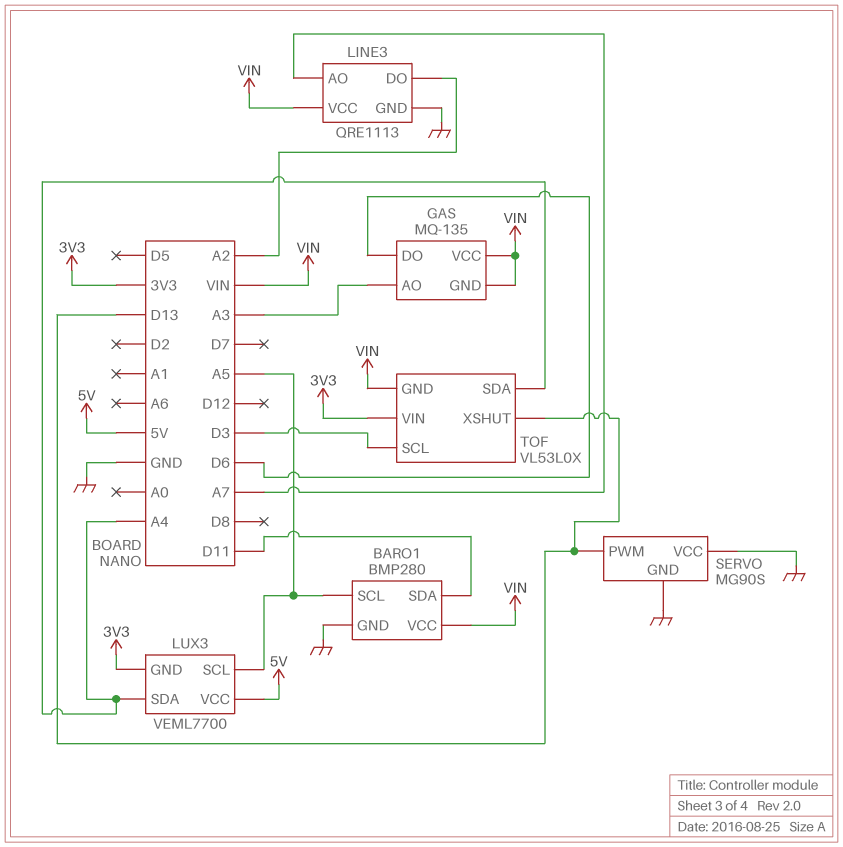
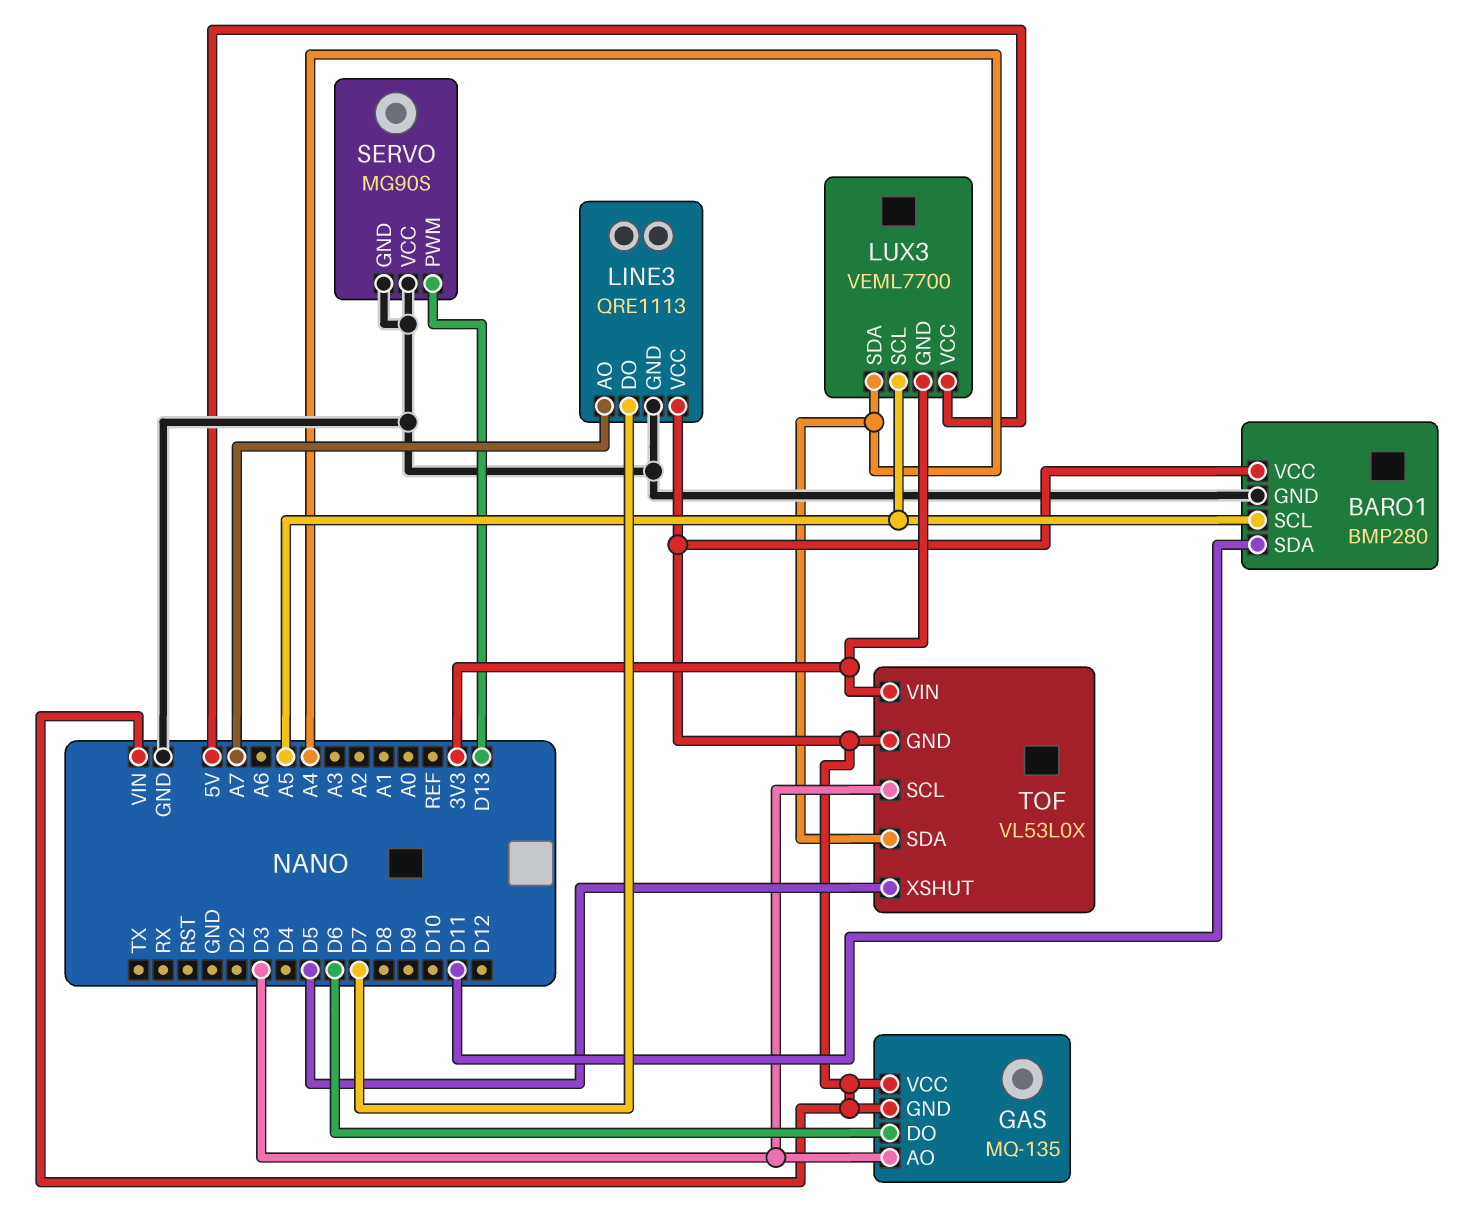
GAS pin AO: A3 -> D3
LINE3 pin DO: A2 -> D7
TOF pin XSHUT: D13 -> D5

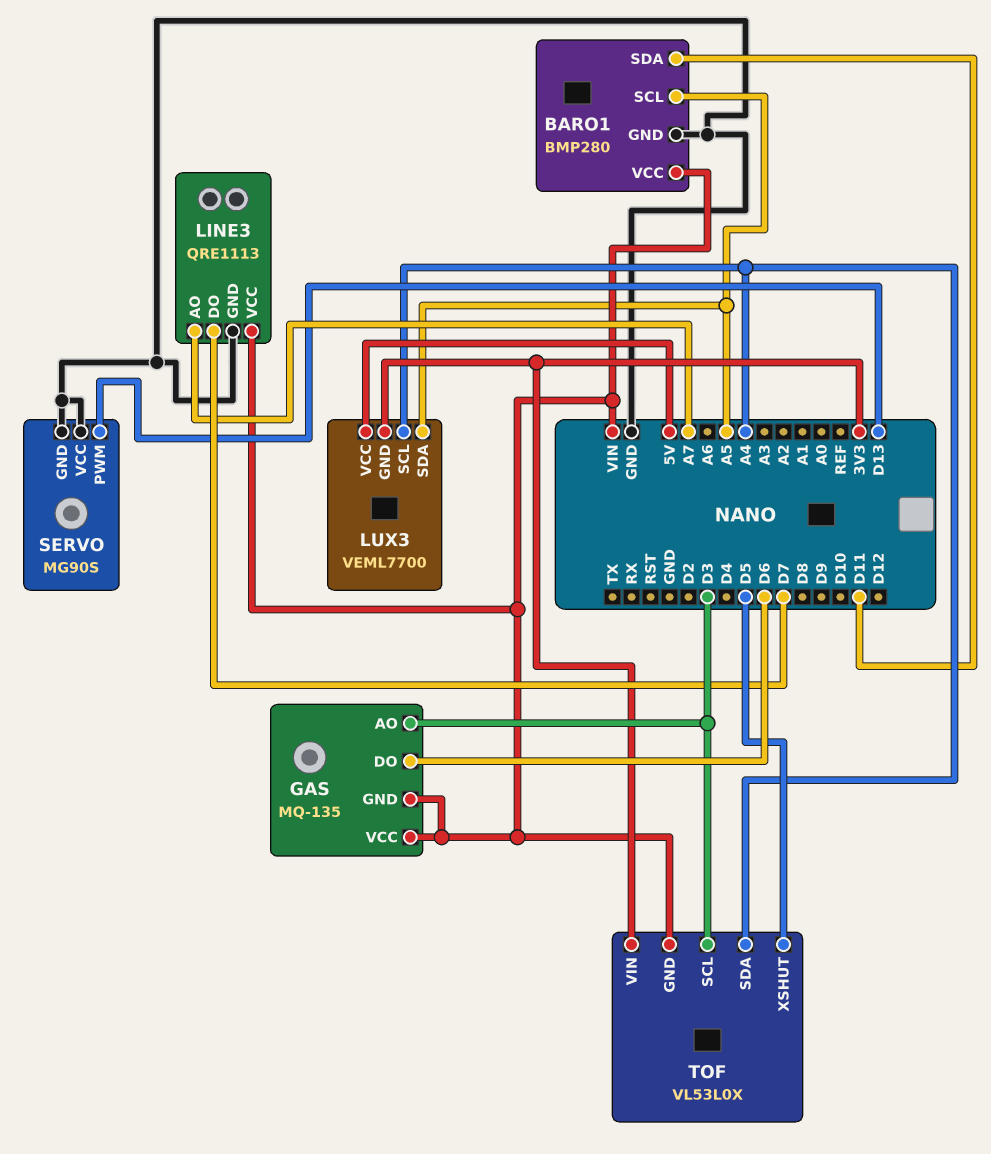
LUX3 pin SCL: A5 -> A4
LUX3 pin SDA: A4 -> A5

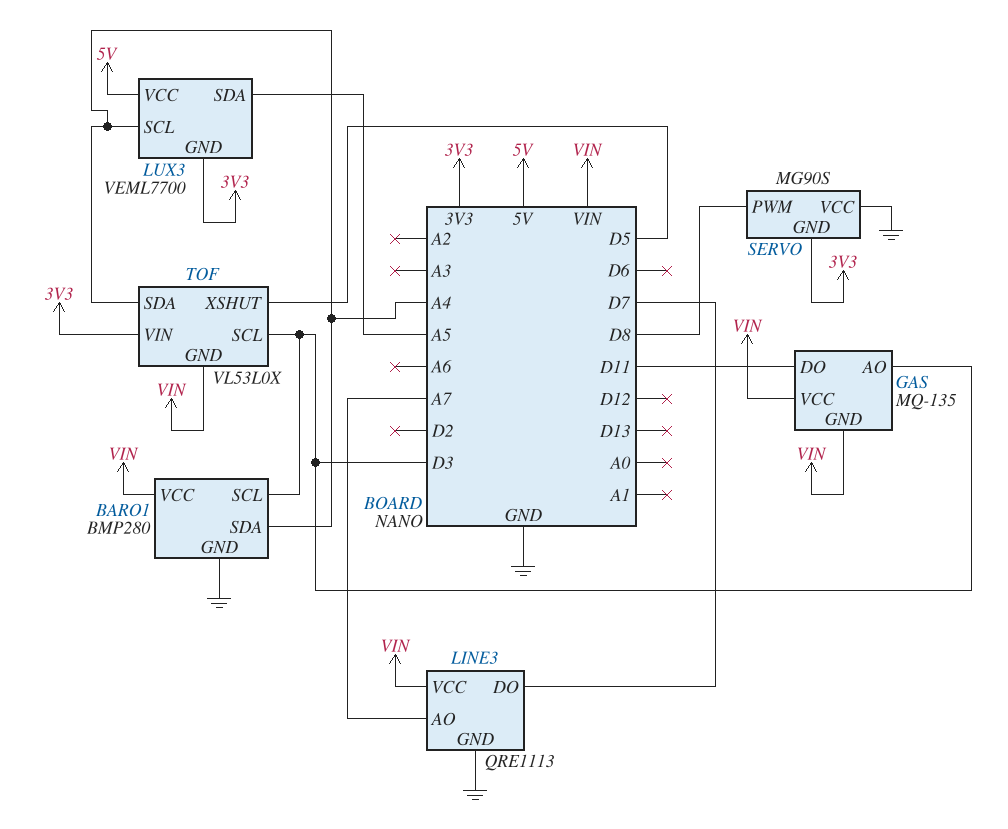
BARO1 pin SCL: A5 -> D3
BARO1 pin SDA: D11 -> A4
GAS pin DO: D6 -> D11
SERVO pin GND: GND -> 3V3
SERVO pin PWM: D13 -> D8

